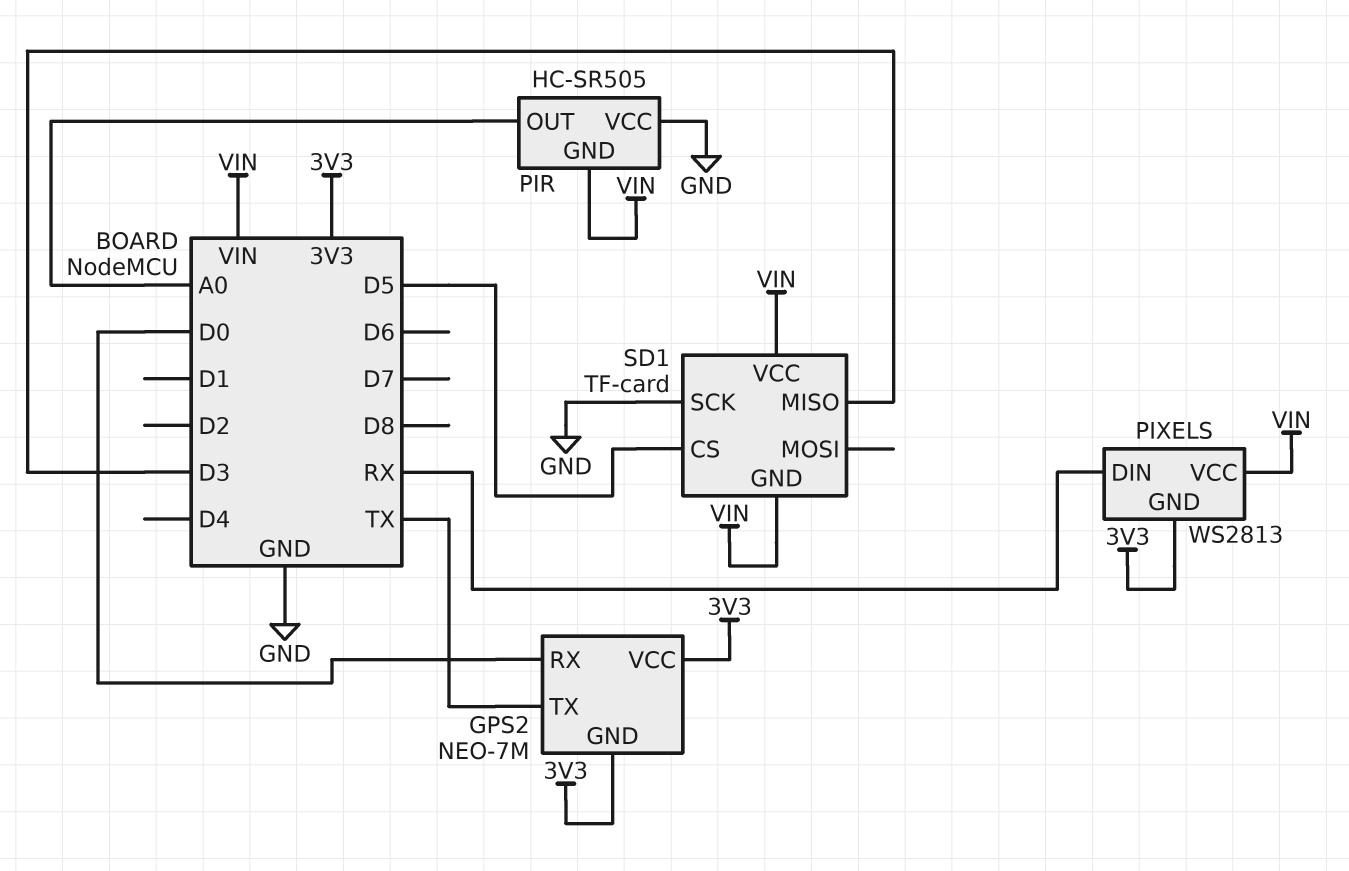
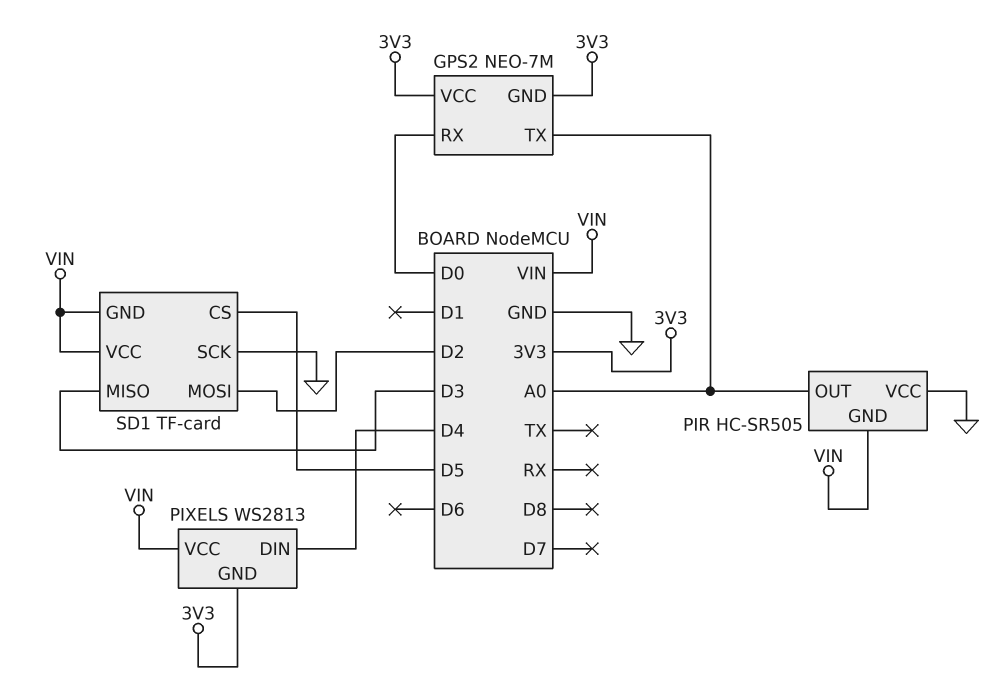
GPS2 pin TX: TX -> A0
PIXELS pin DIN: RX -> D4
SD1 pin MOSI: none -> D2

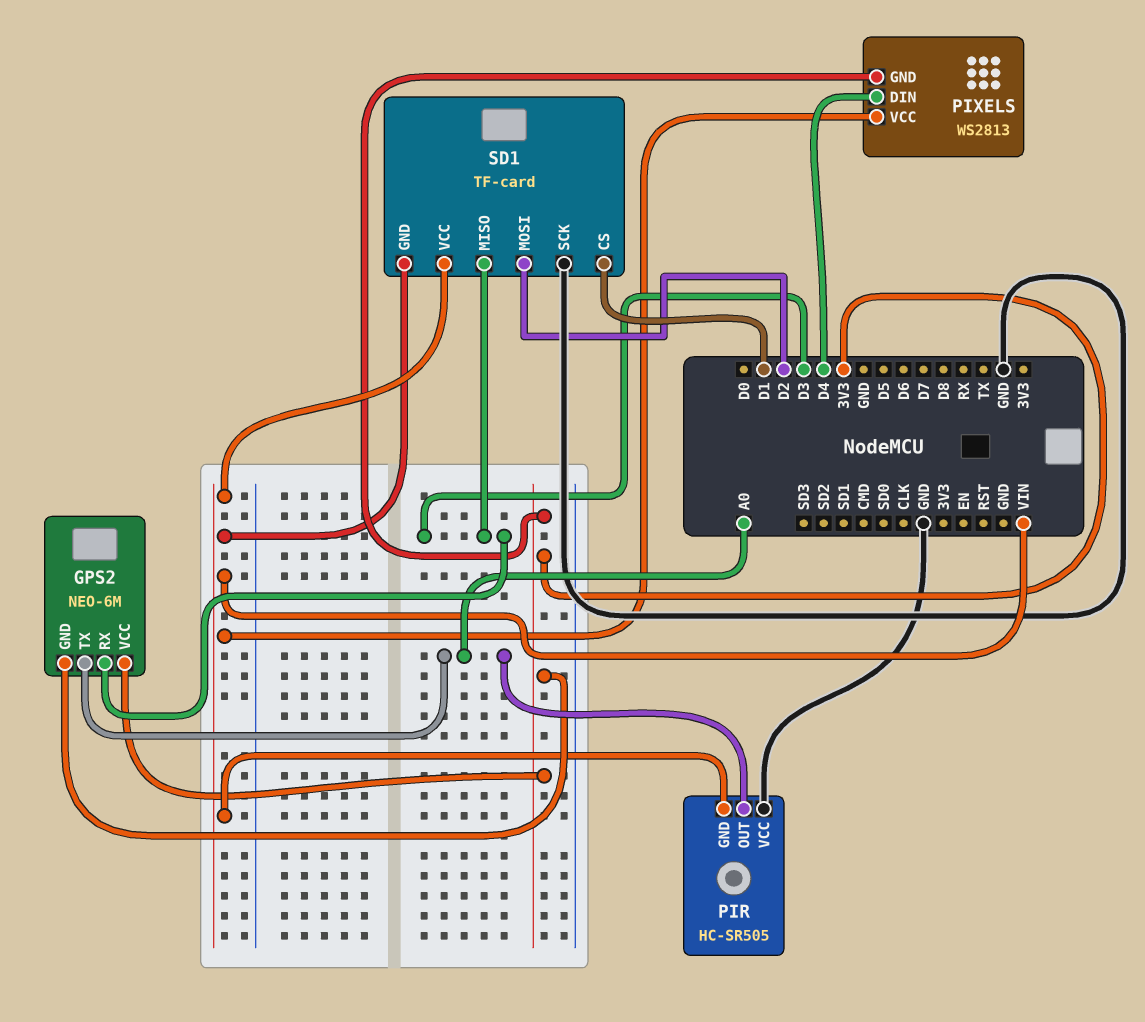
GPS2: NEO-7M -> NEO-6M
GPS2 pin RX: D0 -> D3
SD1 pin CS: D5 -> D1

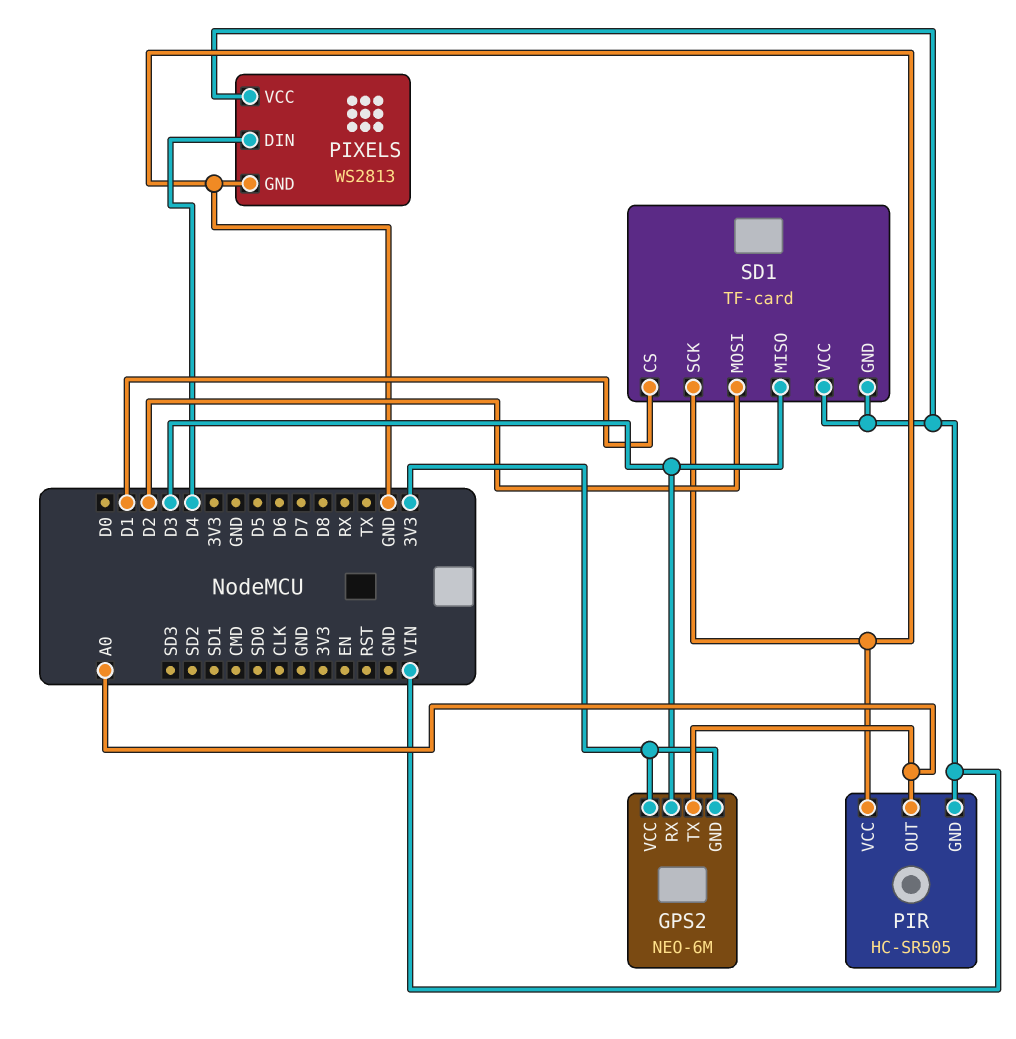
PIXELS pin GND: 3V3 -> GND

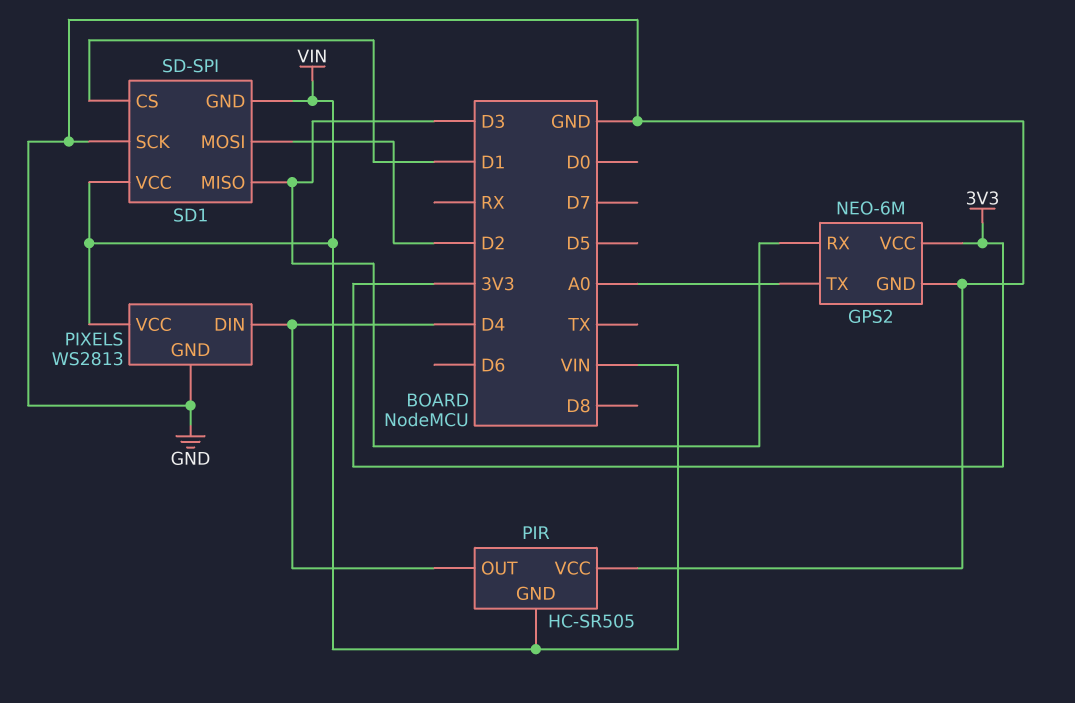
GPS2 pin GND: 3V3 -> GND
PIR pin OUT: A0 -> D4
SD1: TF-card -> SD-SPI

